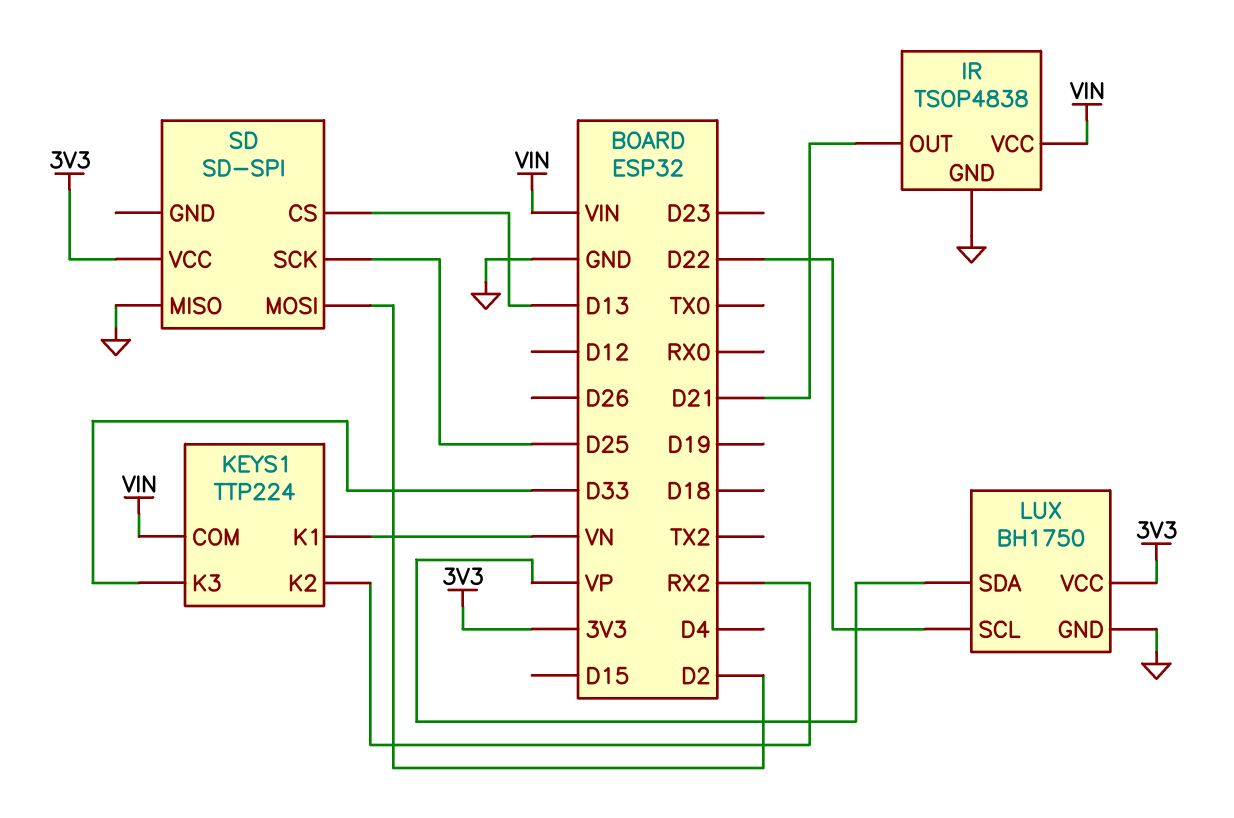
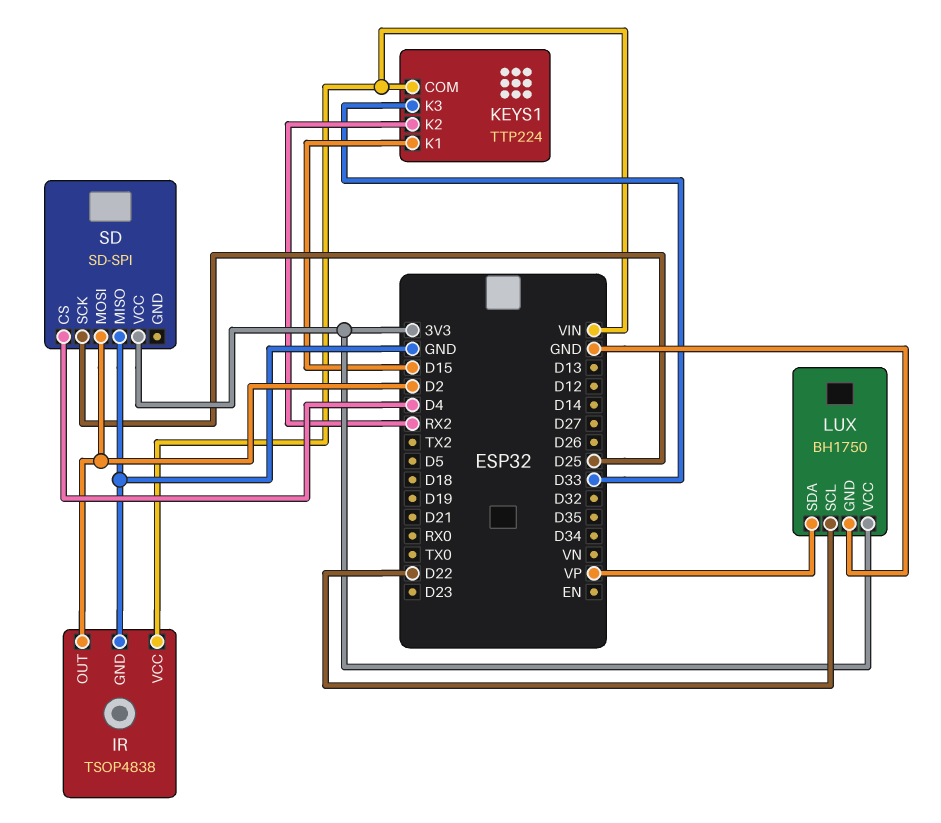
IR pin OUT: D21 -> D2
KEYS1 pin K1: VN -> D15
SD pin CS: D13 -> D4

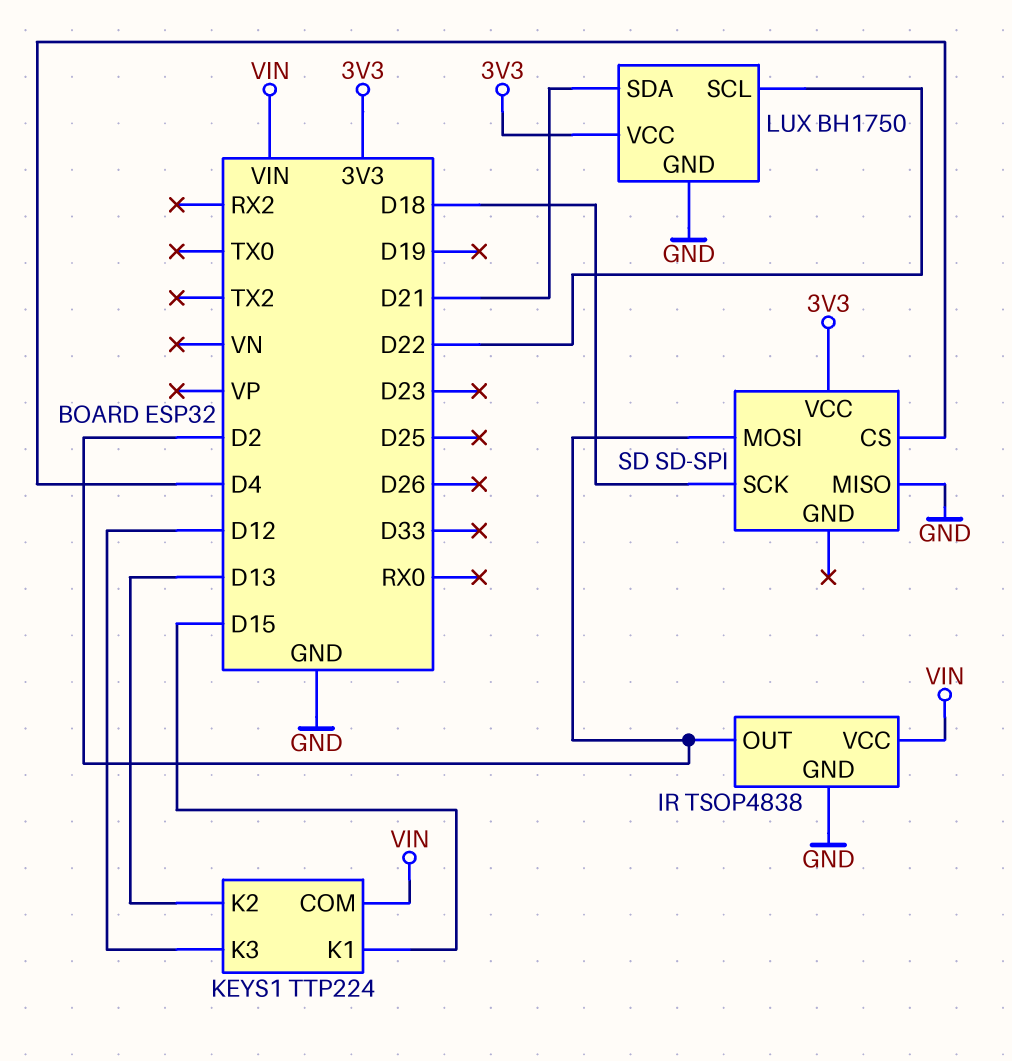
KEYS1 pin K2: RX2 -> D13
KEYS1 pin K3: D33 -> D12
LUX pin SDA: VP -> D21
SD pin SCK: D25 -> D18

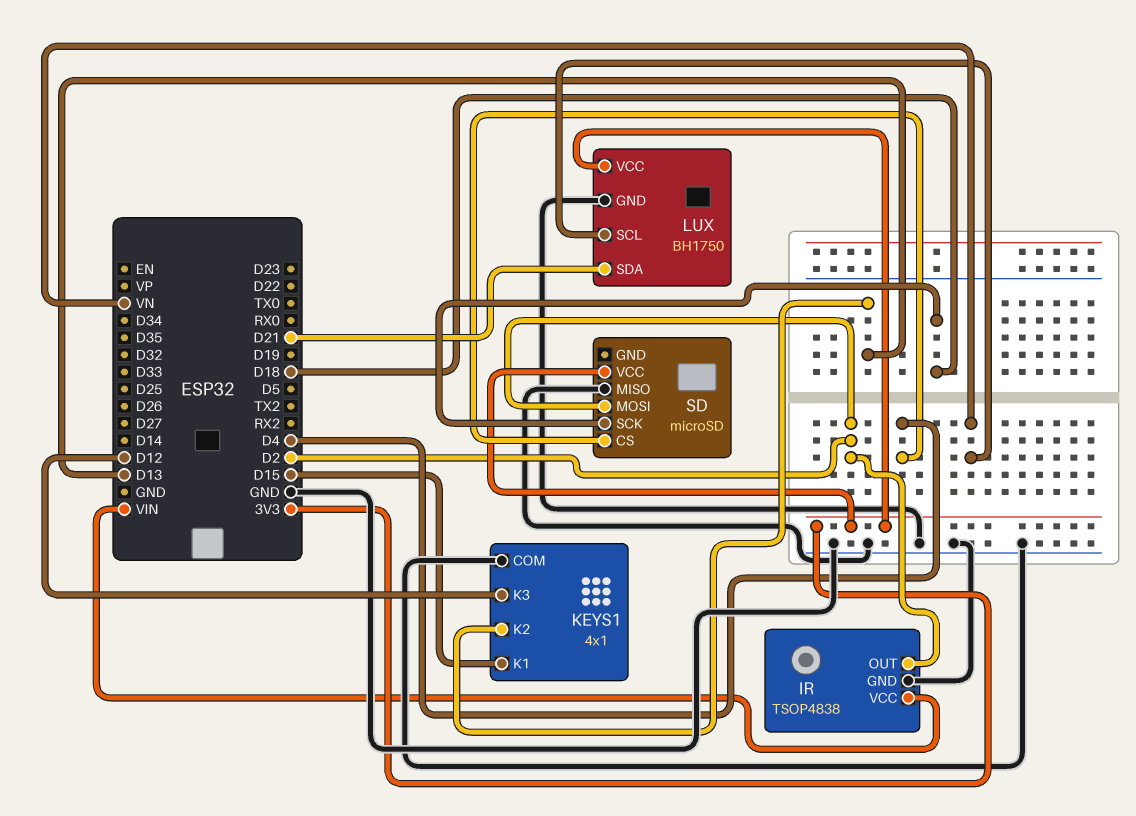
KEYS1: TTP224 -> 4x1
KEYS1 pin COM: VIN -> GND
LUX pin SCL: D22 -> VN
SD: SD-SPI -> microSD

